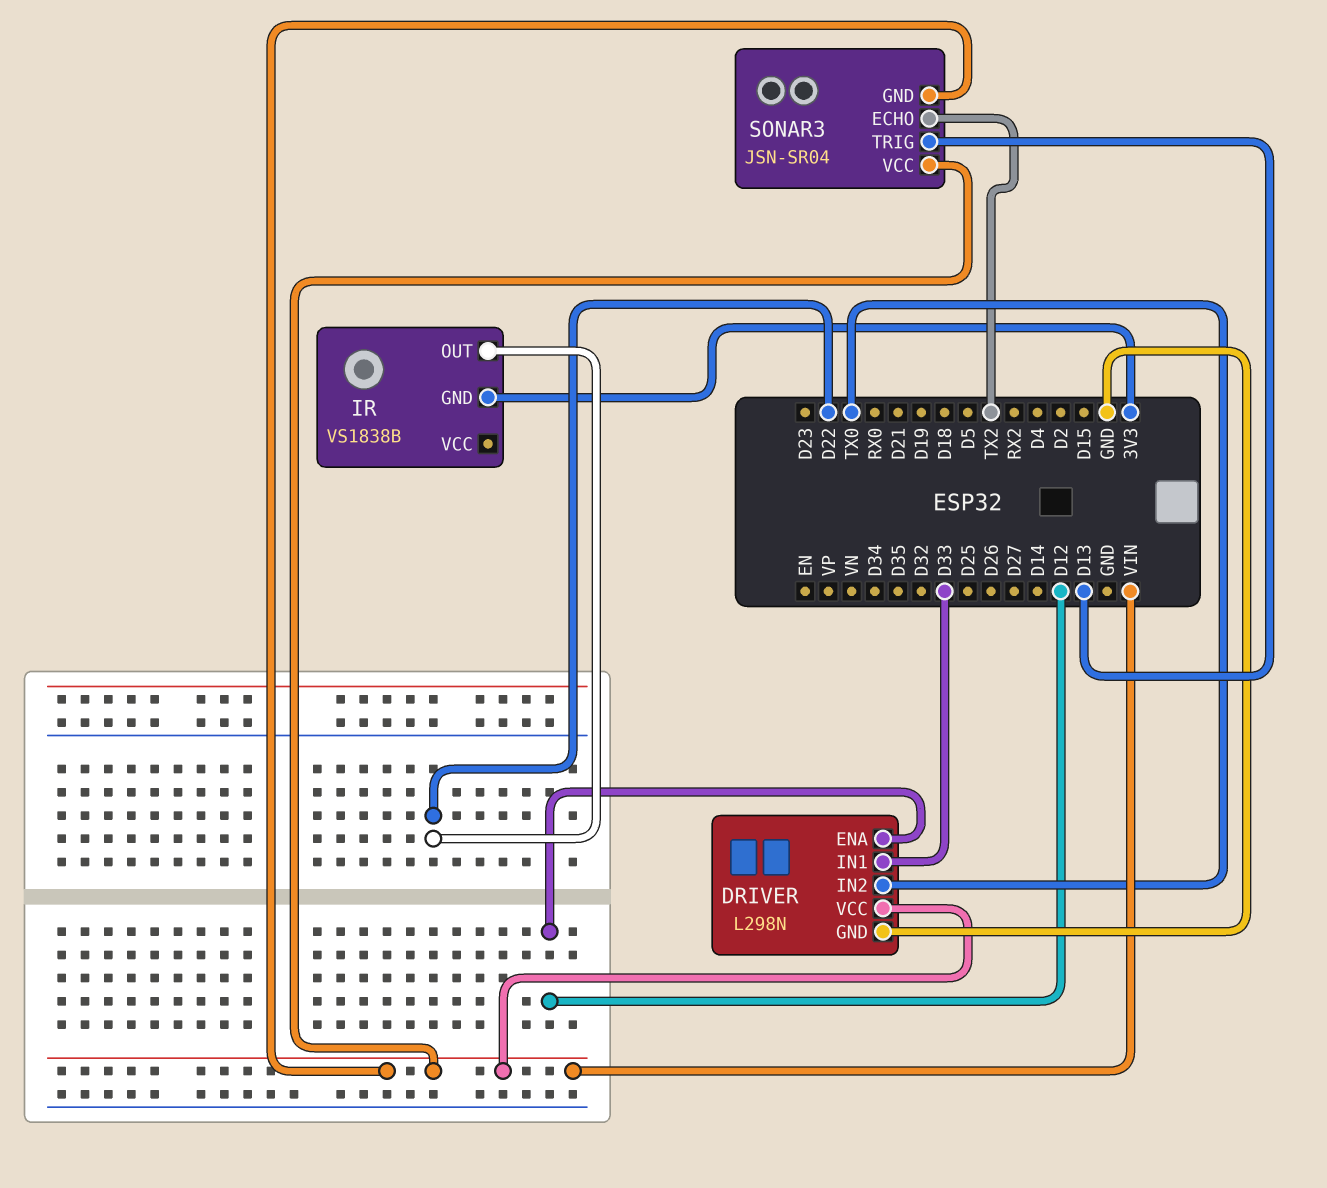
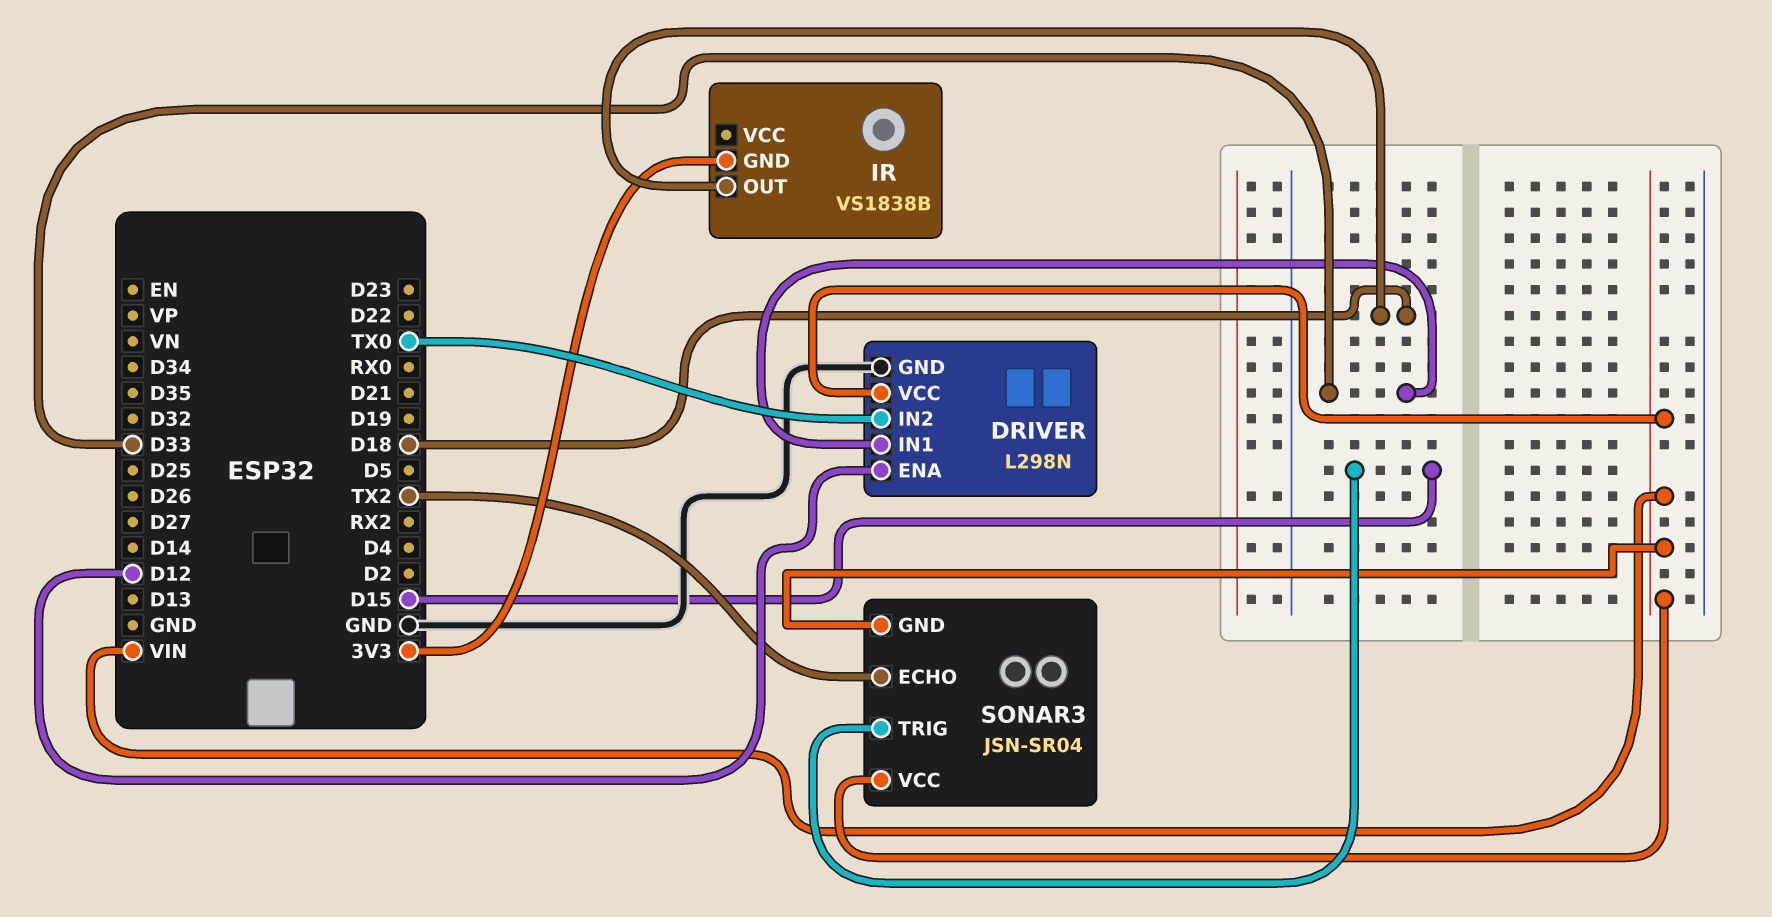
IR pin OUT: D22 -> D18
SONAR3 pin TRIG: D13 -> D15

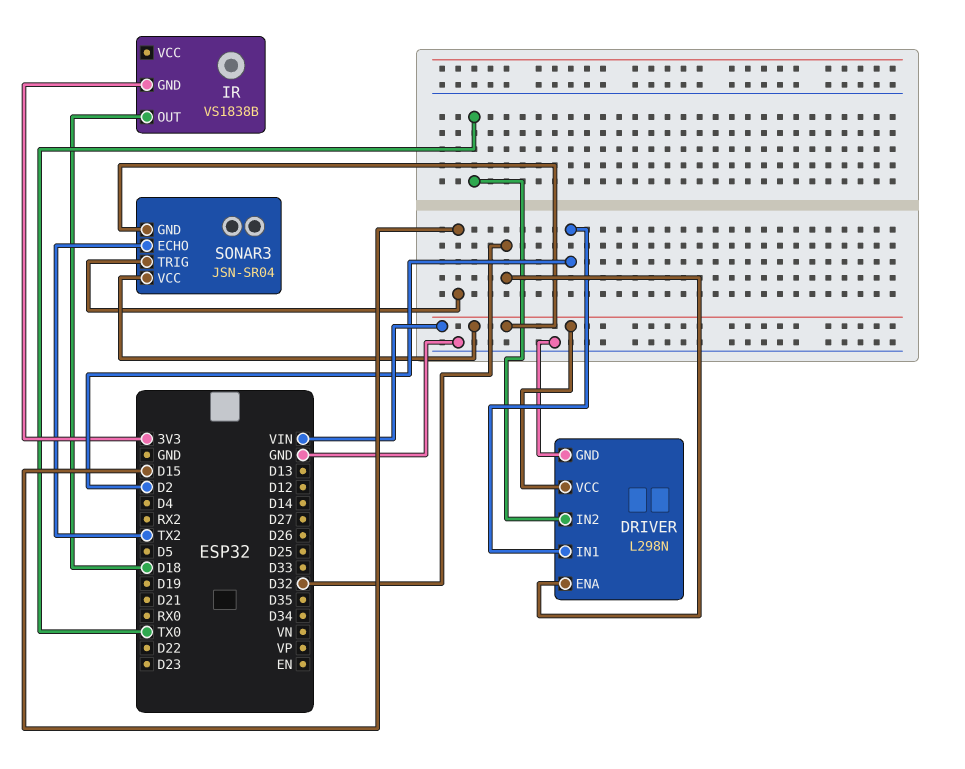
DRIVER pin ENA: D12 -> D32
DRIVER pin IN1: D33 -> D2

